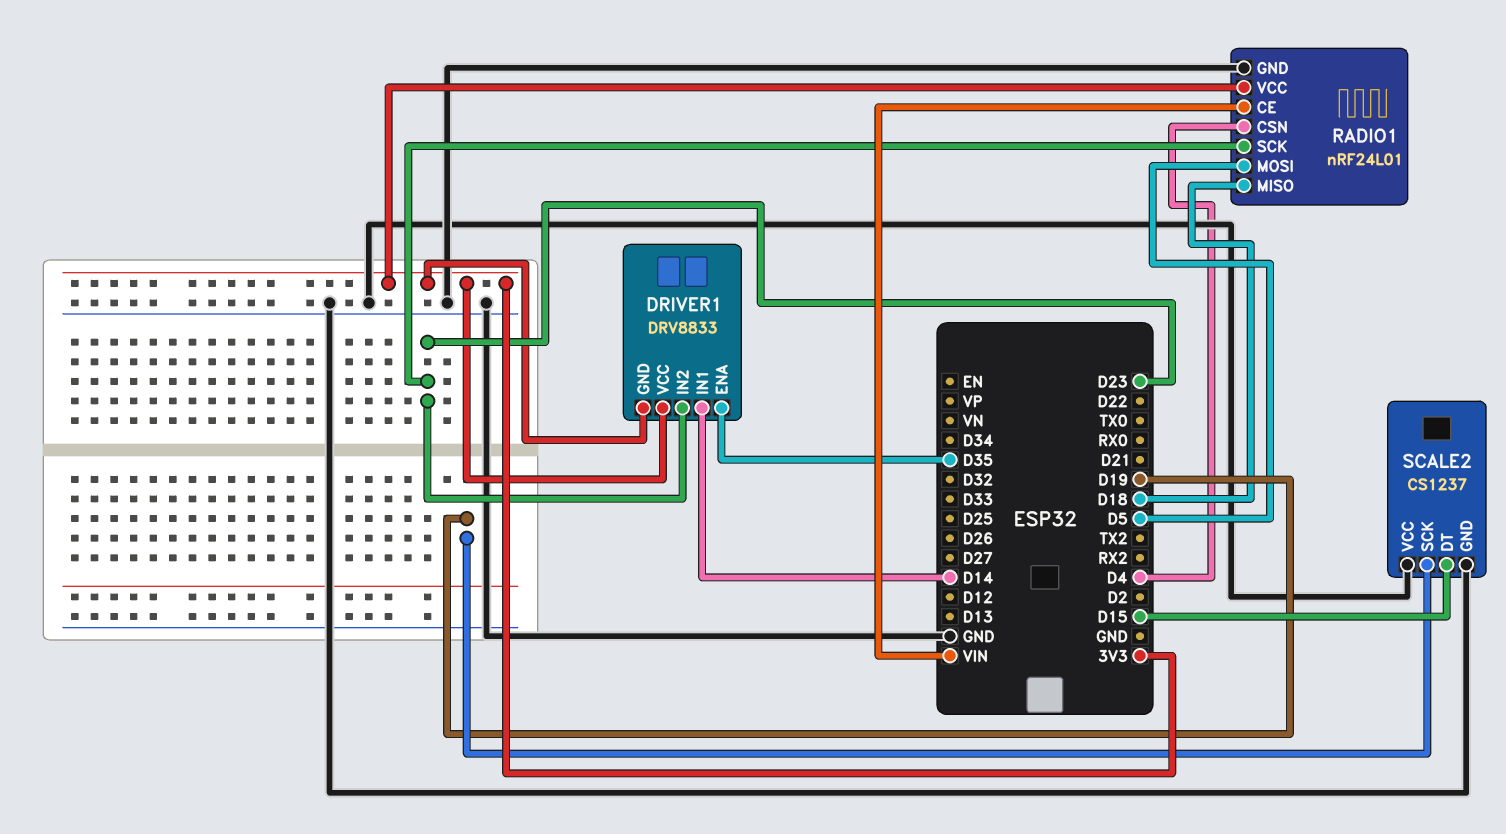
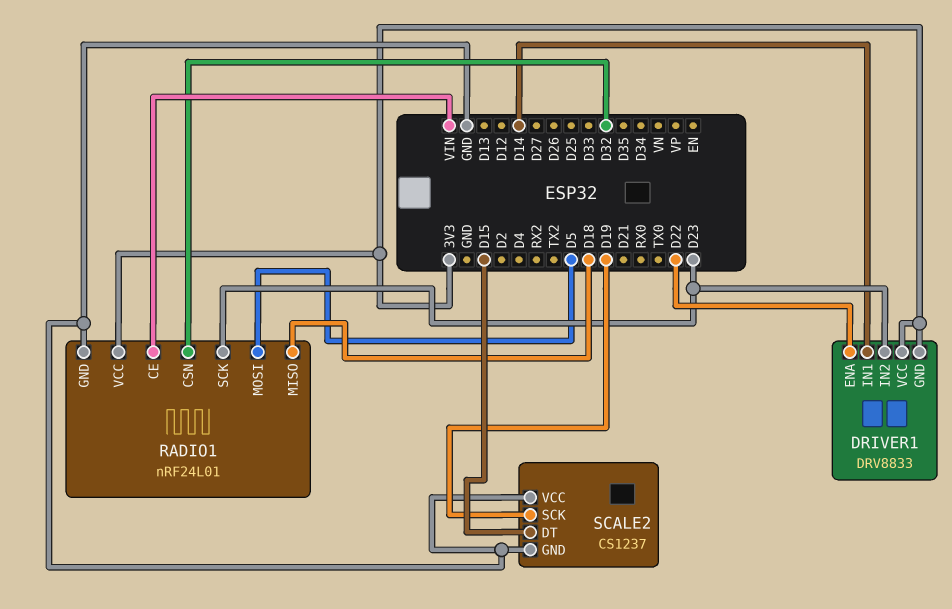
DRIVER1 pin ENA: D35 -> D22
RADIO1 pin CSN: D4 -> D32

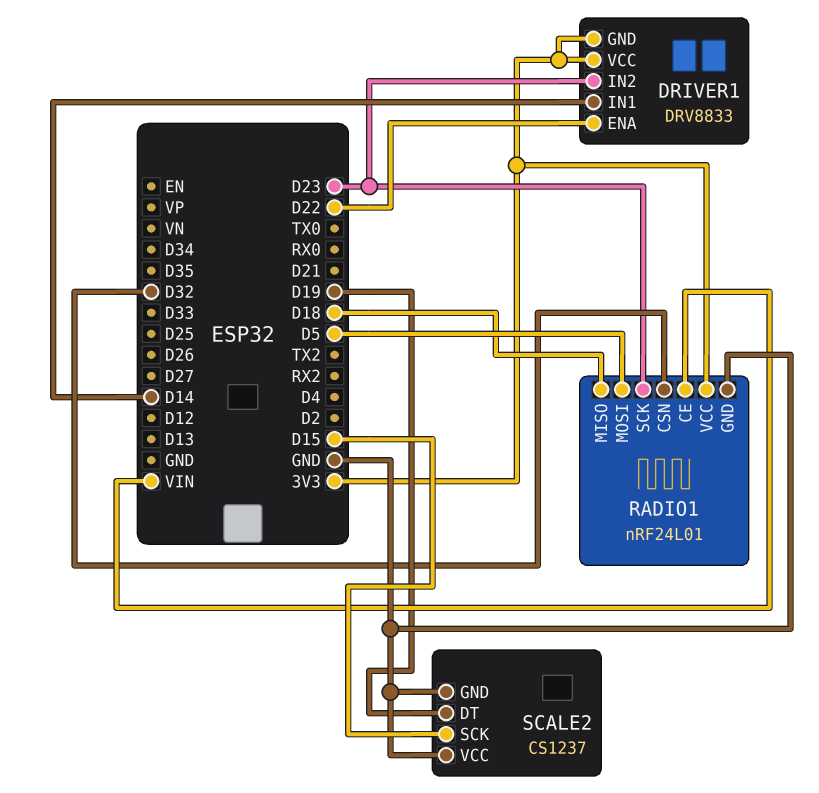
SCALE2 pin DT: D15 -> D19
SCALE2 pin SCK: D19 -> D15

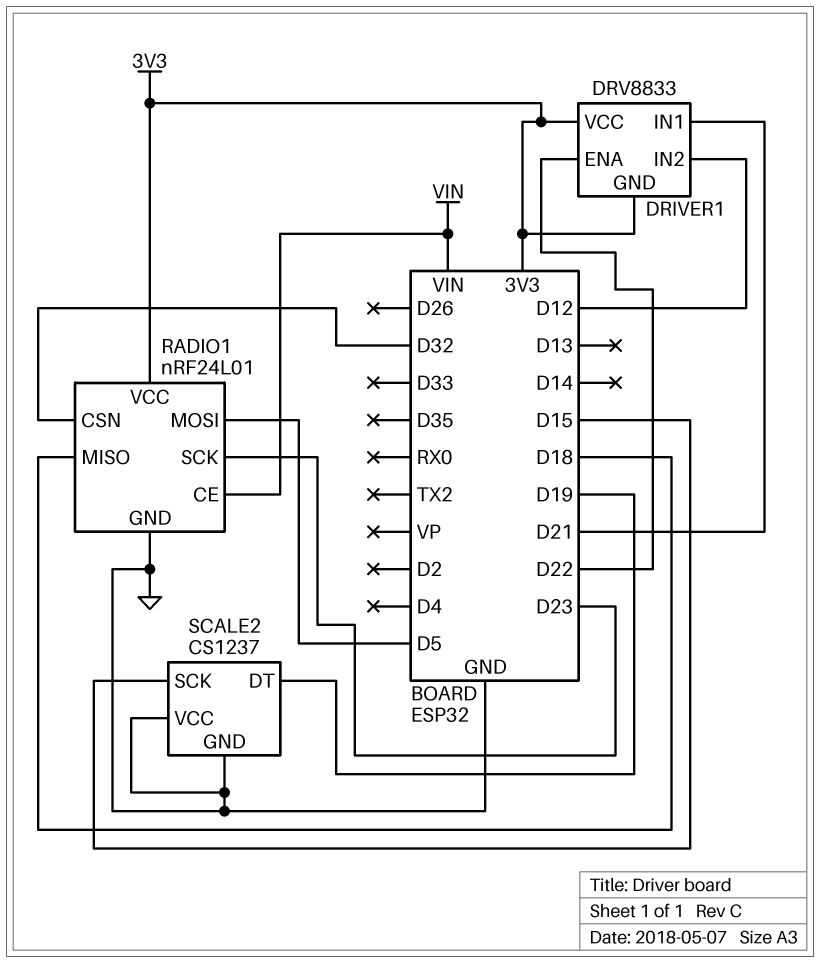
DRIVER1 pin IN1: D14 -> D21
DRIVER1 pin IN2: D23 -> D12

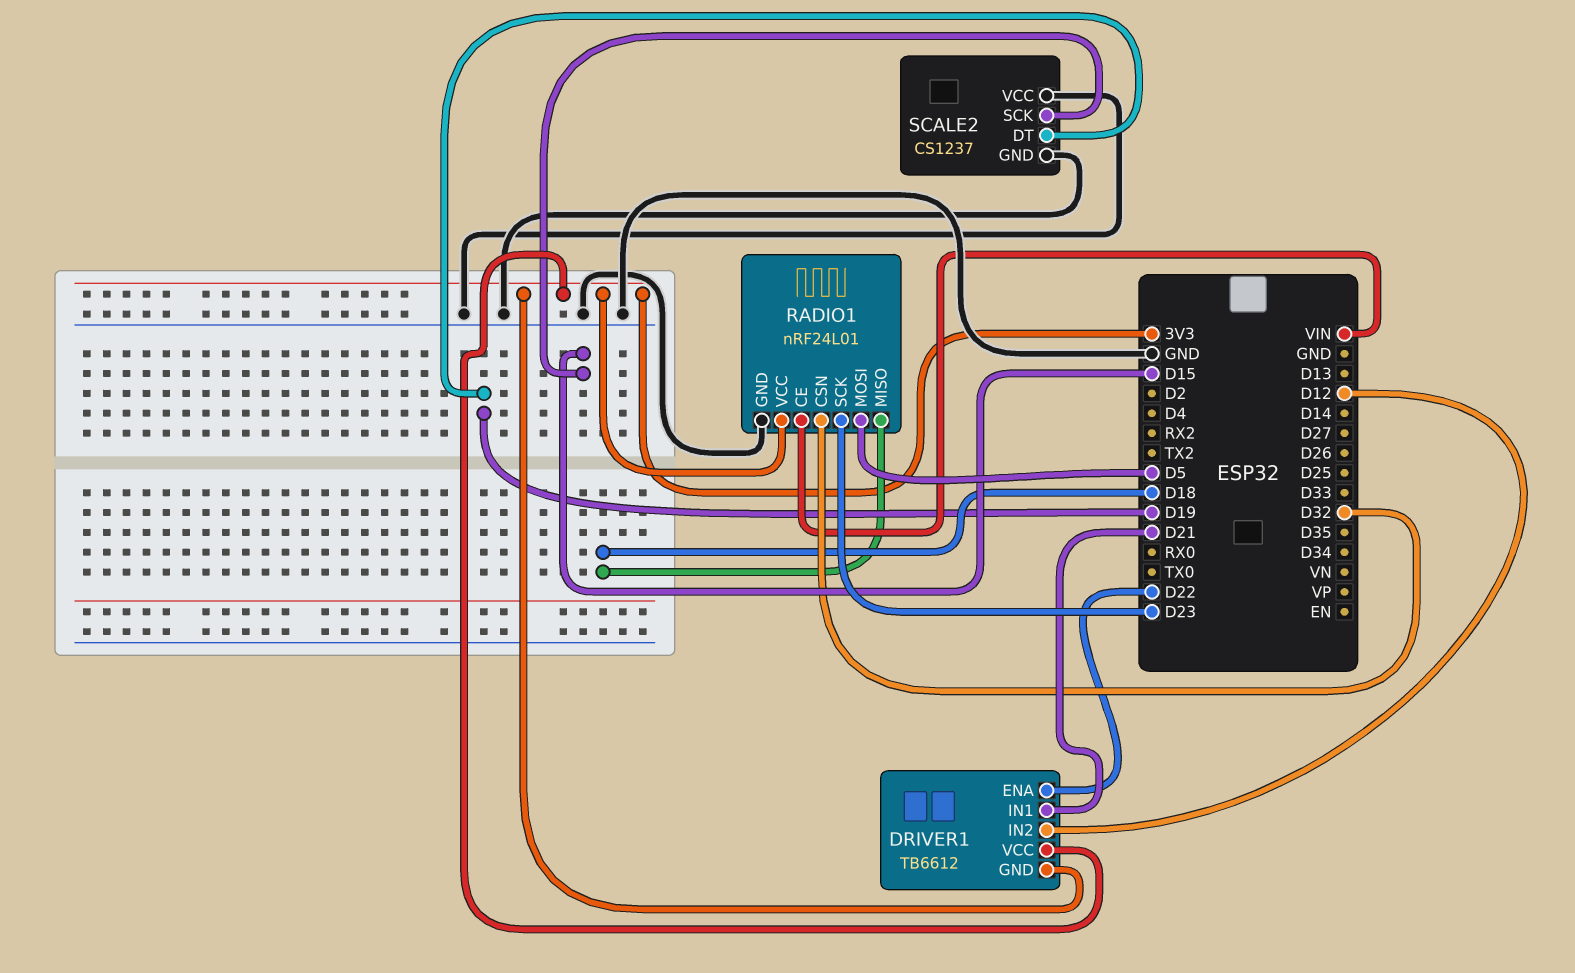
DRIVER1: DRV8833 -> TB6612

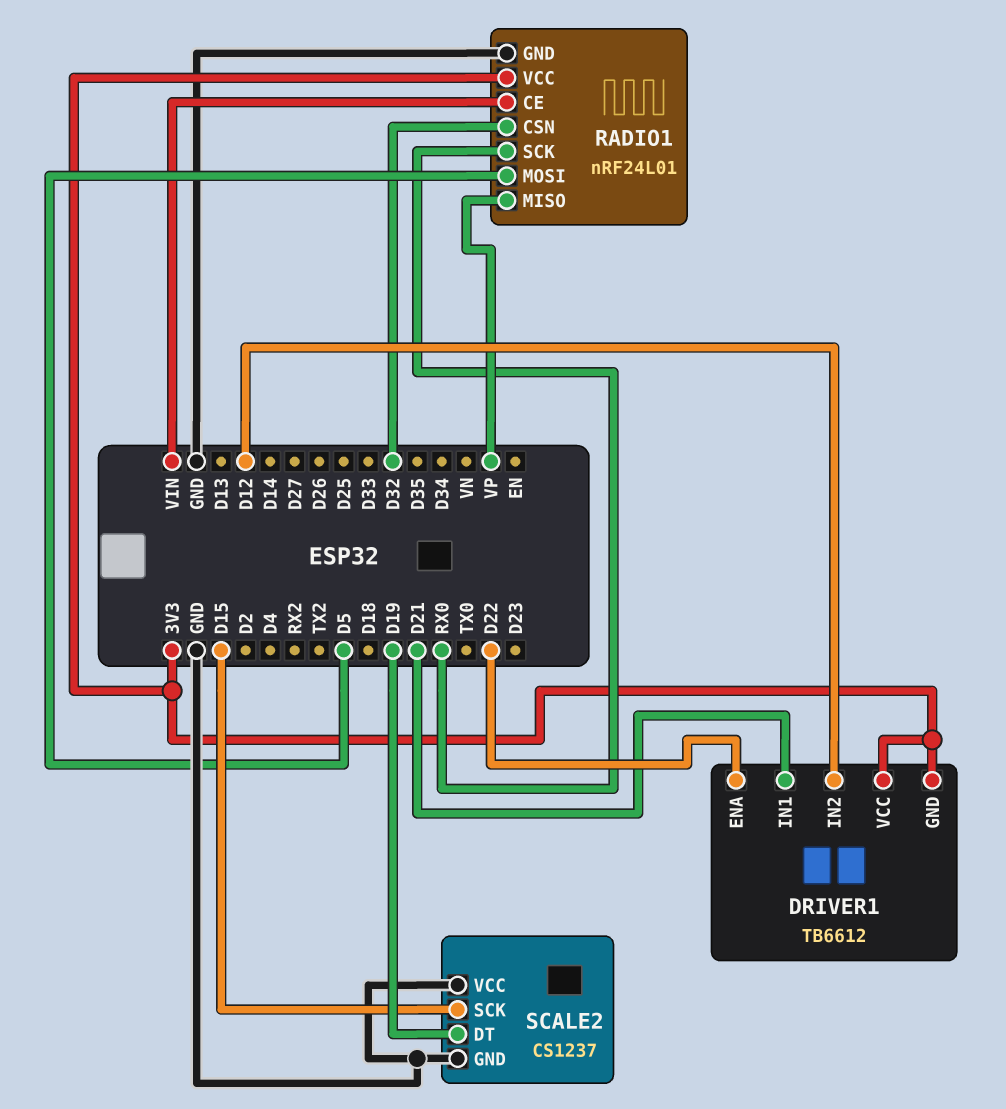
RADIO1 pin MISO: D18 -> VP
RADIO1 pin SCK: D23 -> RX0

